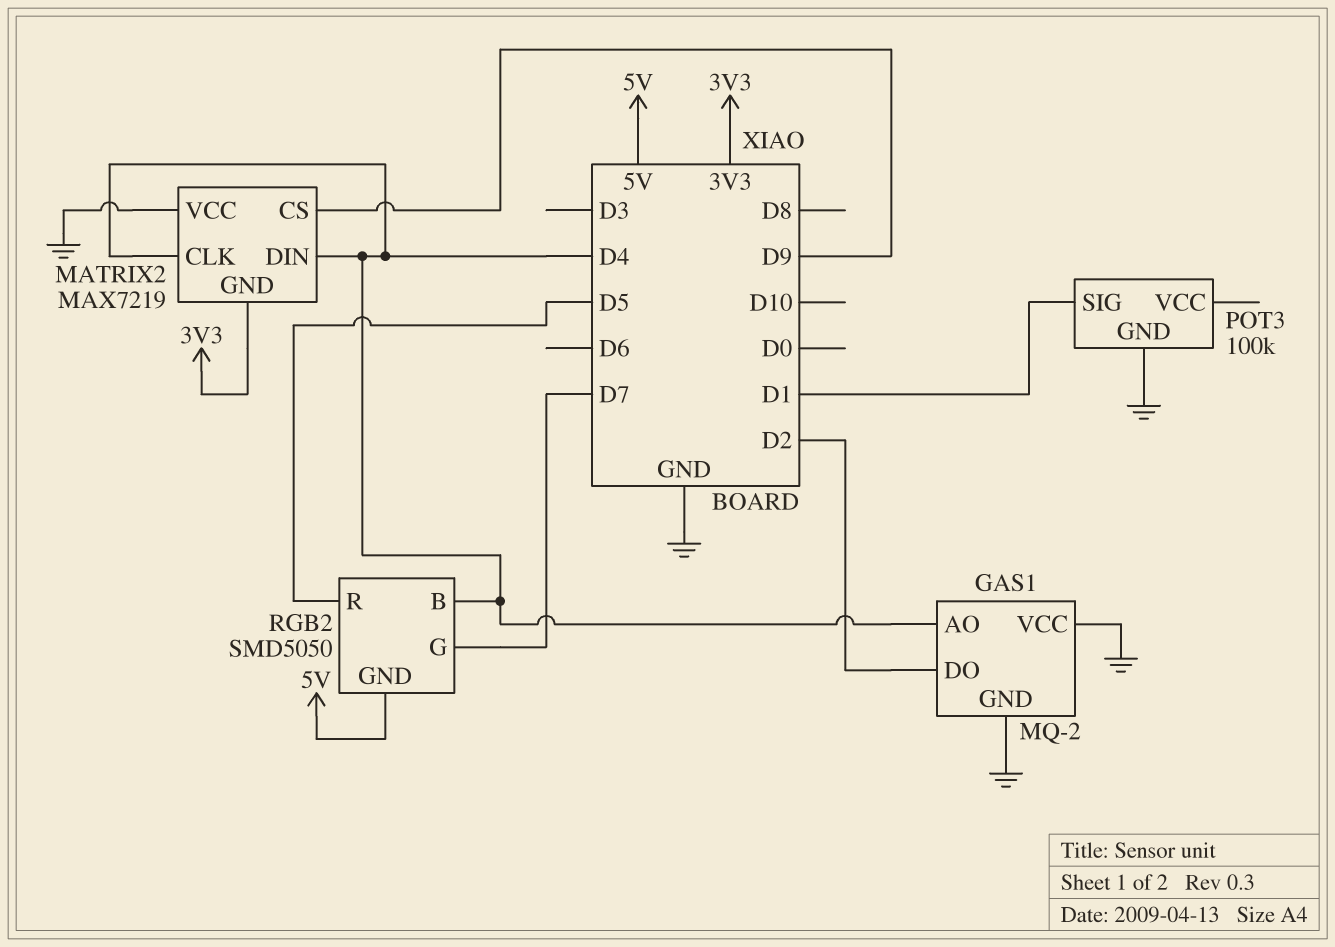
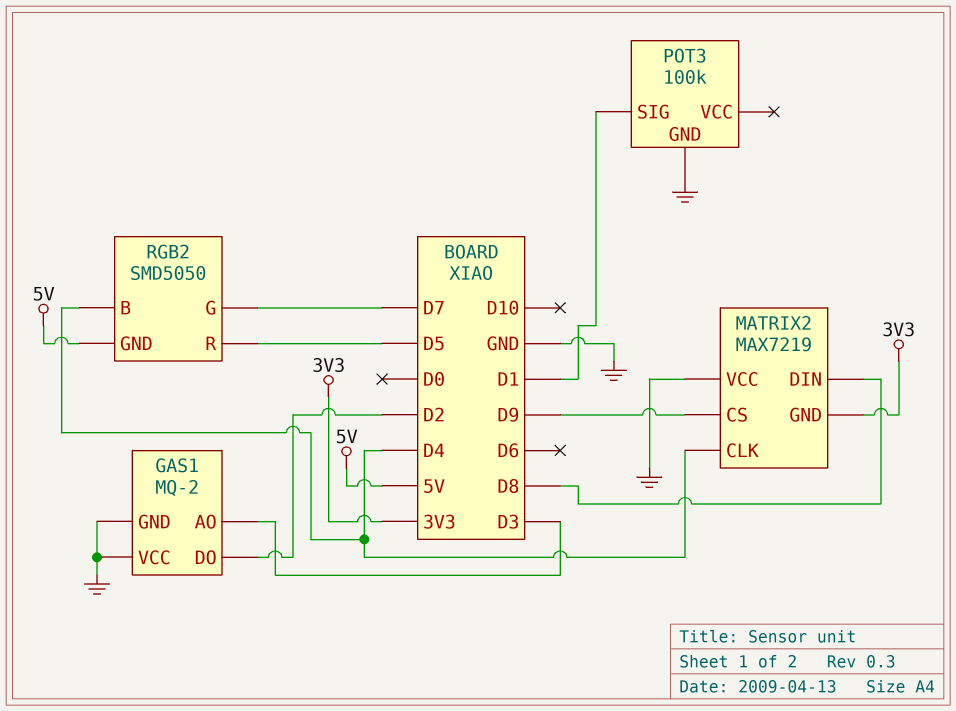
GAS1 pin AO: D4 -> D3
MATRIX2 pin DIN: D4 -> D8

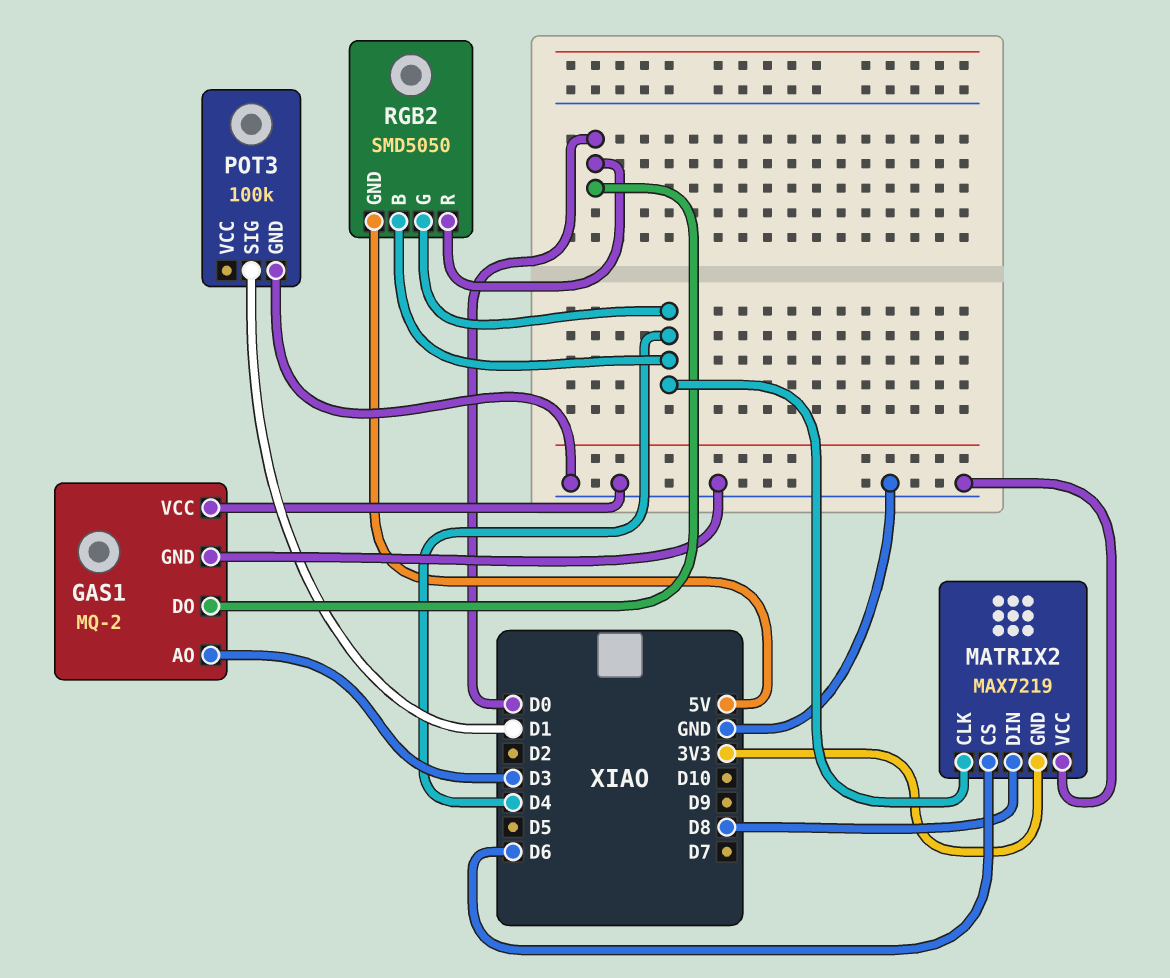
GAS1 pin DO: D2 -> D0
MATRIX2 pin CS: D9 -> D6
RGB2 pin G: D7 -> D4
RGB2 pin R: D5 -> D0

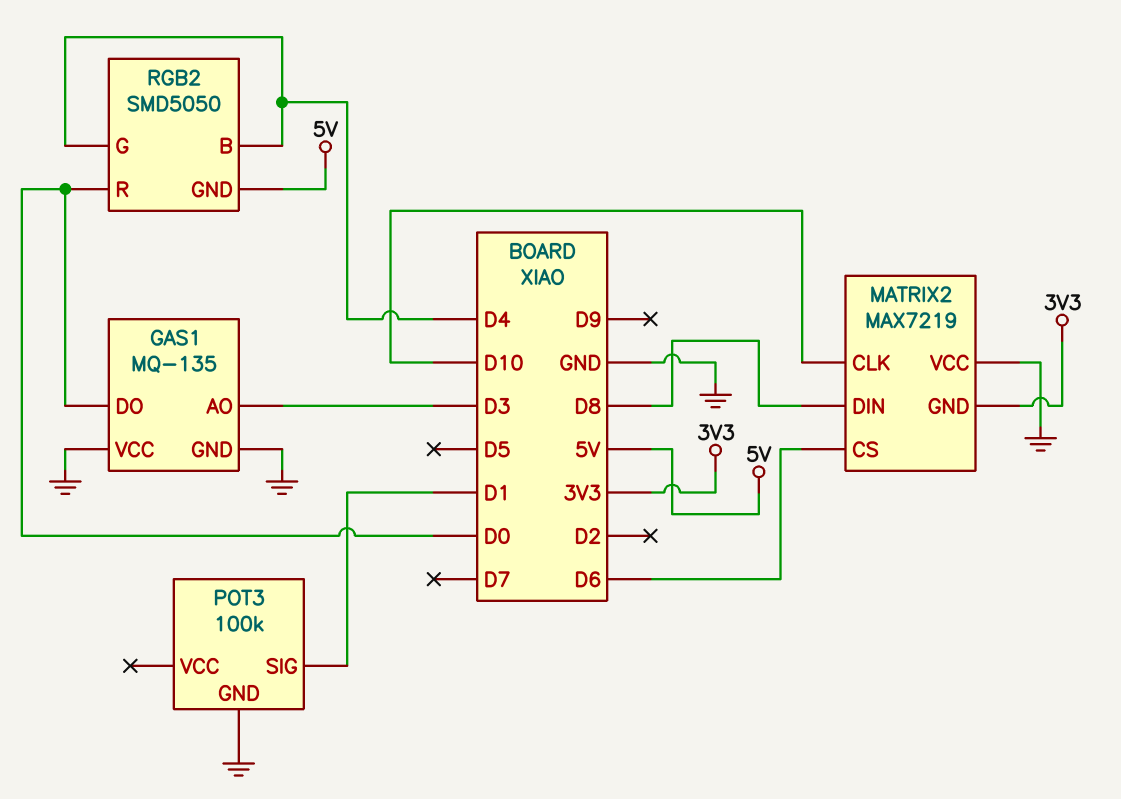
GAS1: MQ-2 -> MQ-135
MATRIX2 pin CLK: D4 -> D10

